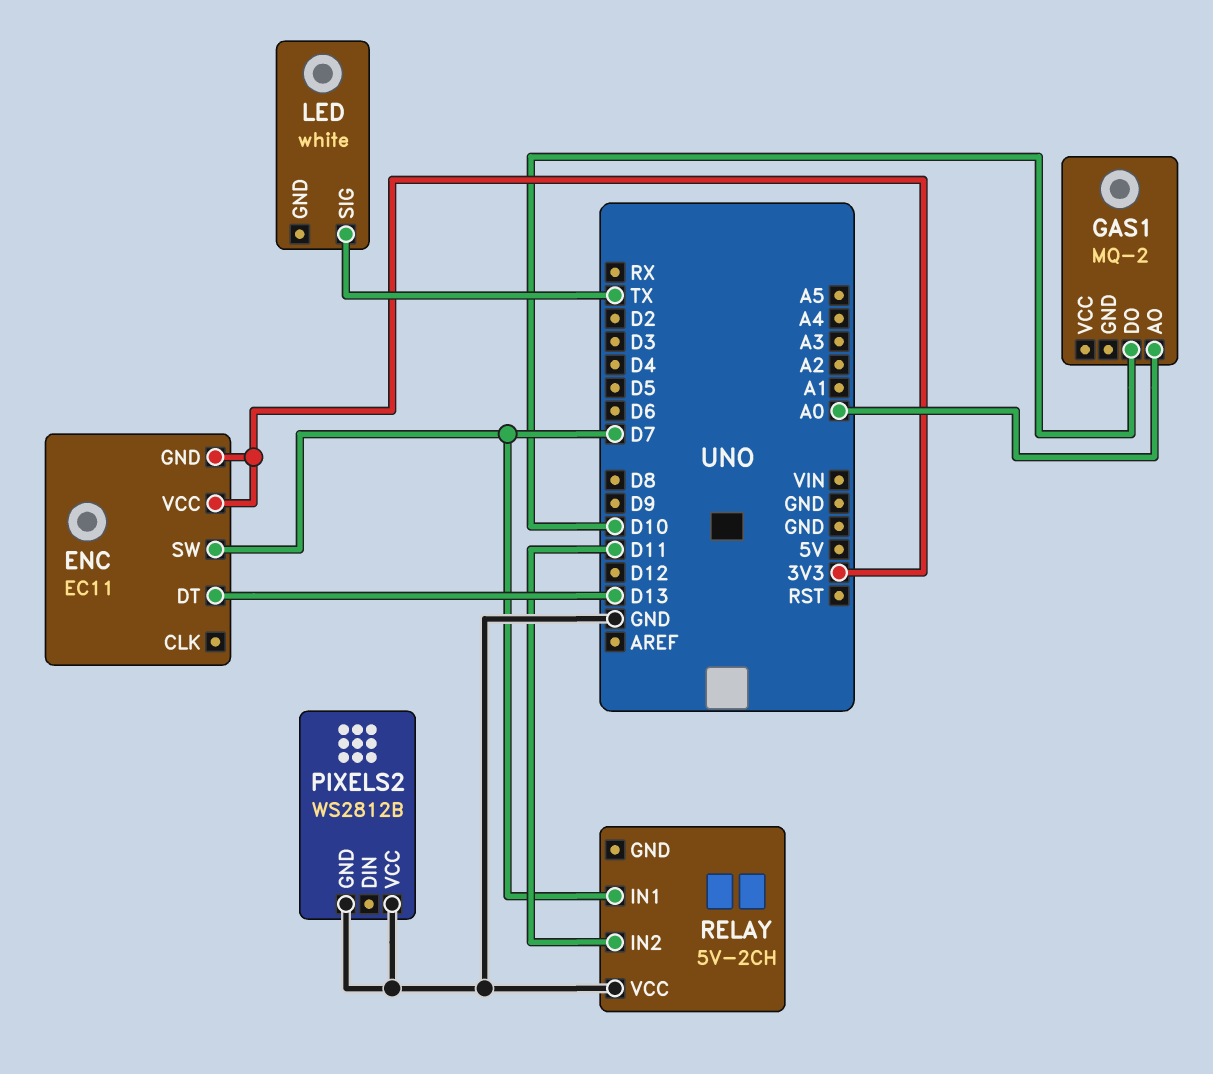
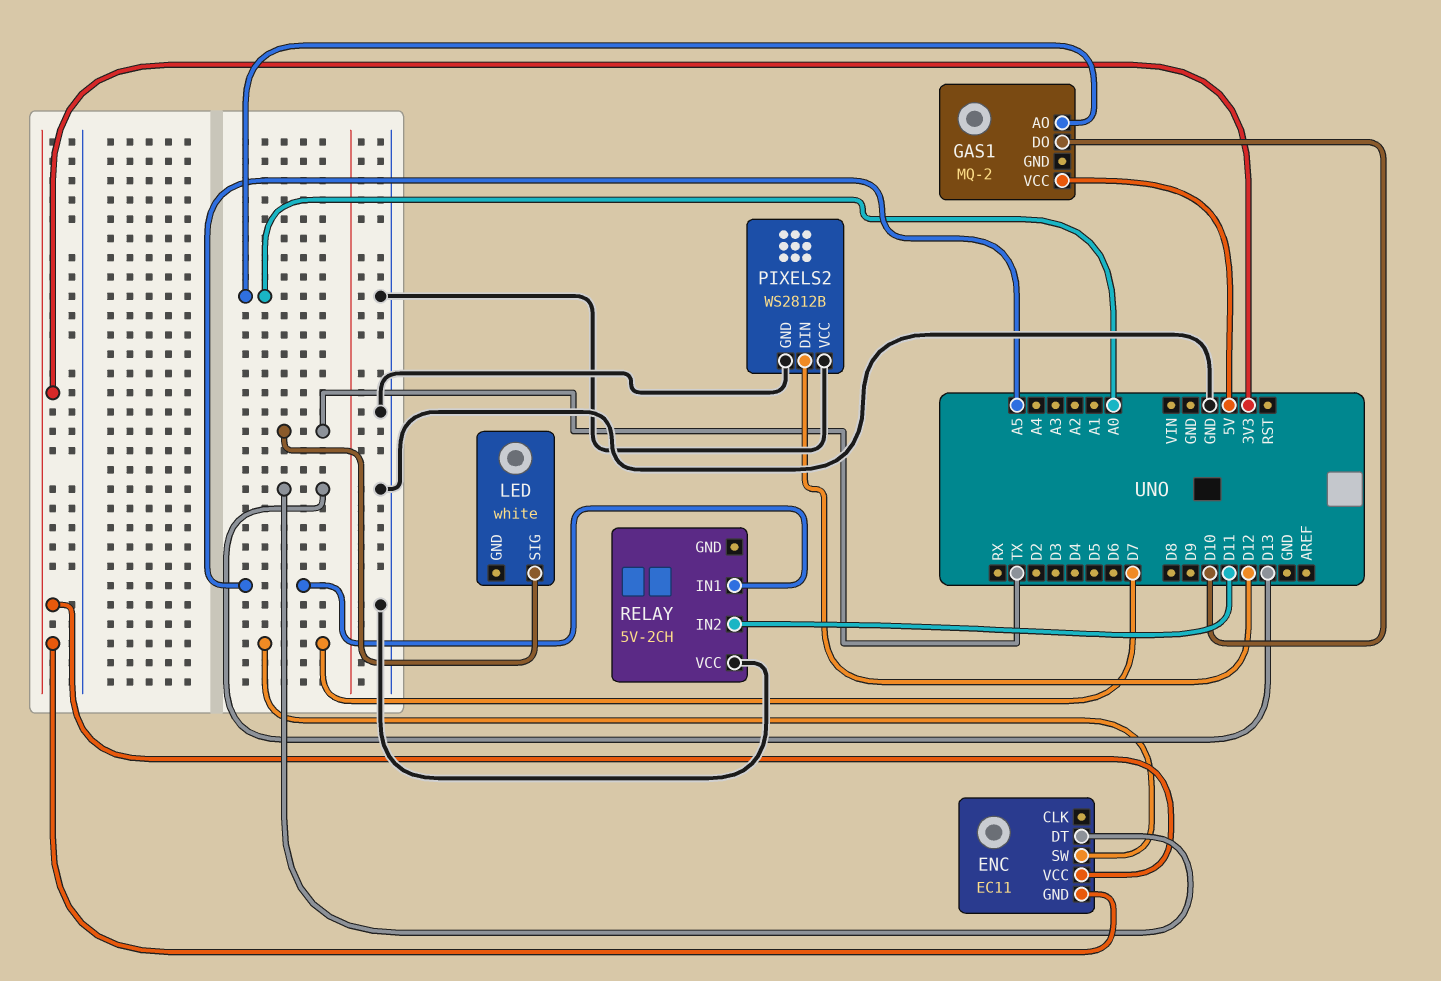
GAS1 pin VCC: none -> 5V
PIXELS2 pin DIN: none -> D12
RELAY pin IN1: D7 -> A5

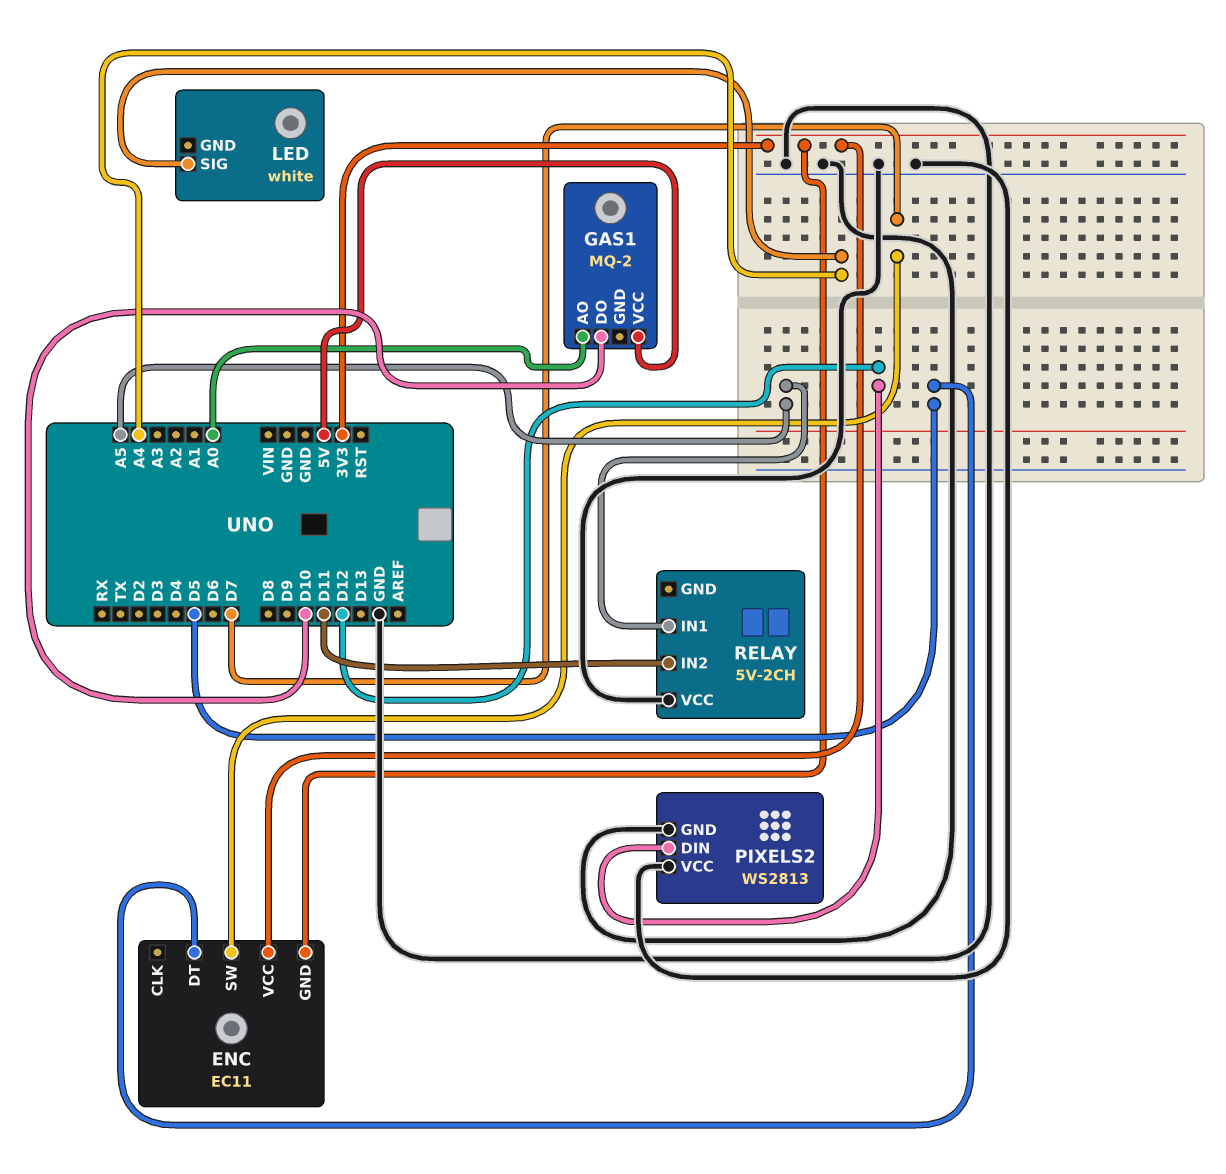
ENC pin DT: D13 -> D5
LED pin SIG: TX -> A4
PIXELS2: WS2812B -> WS2813

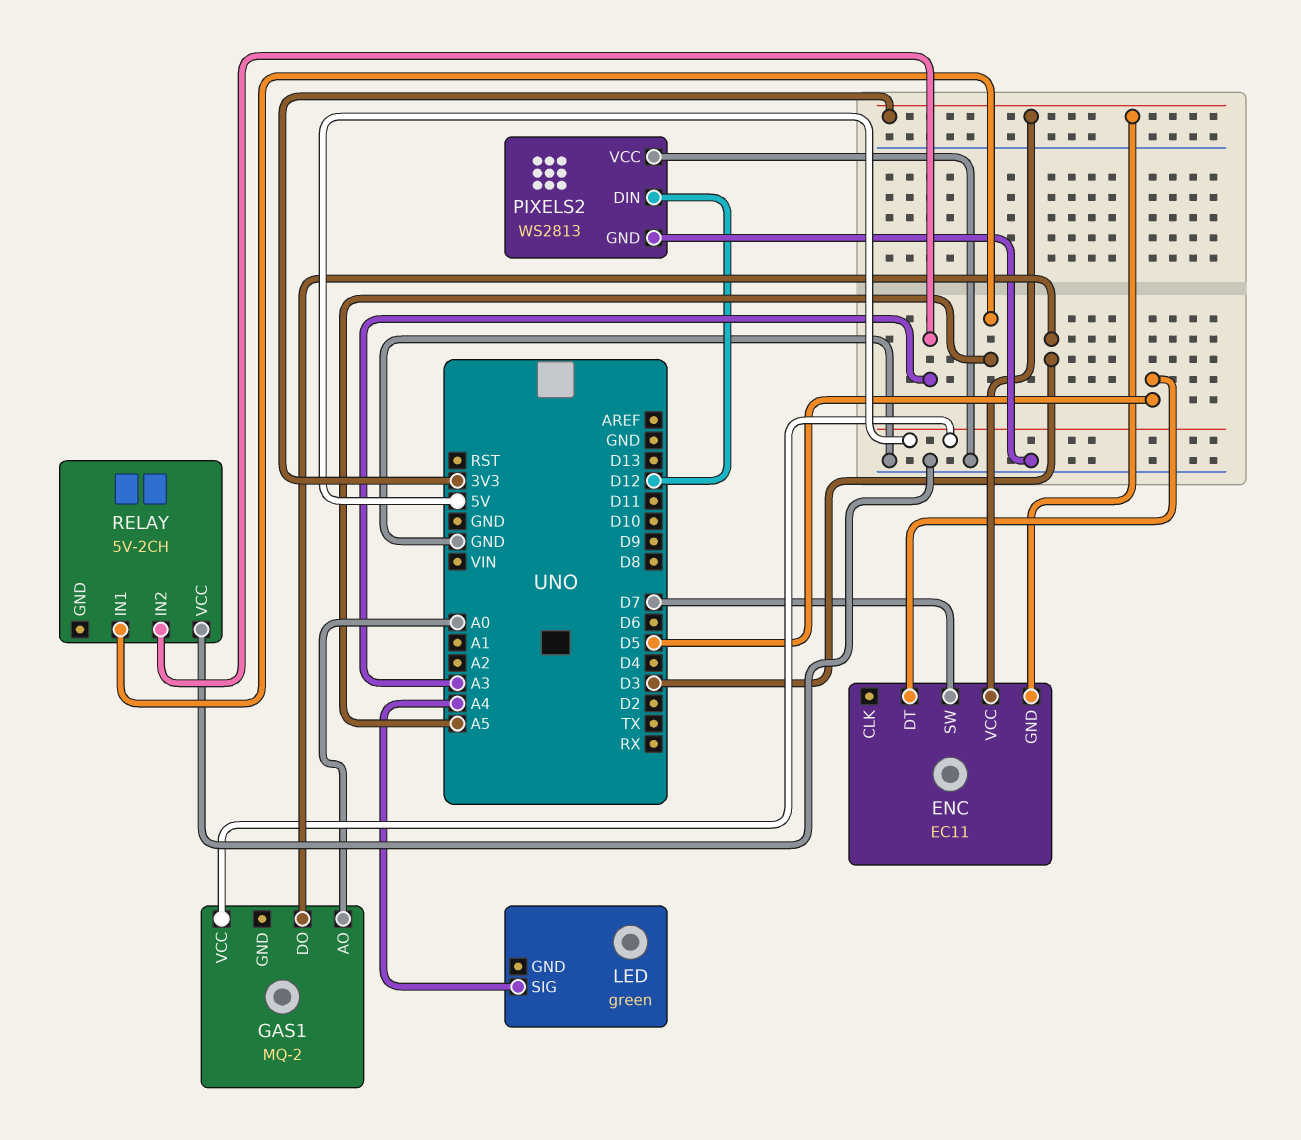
GAS1 pin DO: D10 -> D3
LED: white -> green
RELAY pin IN2: D11 -> A3

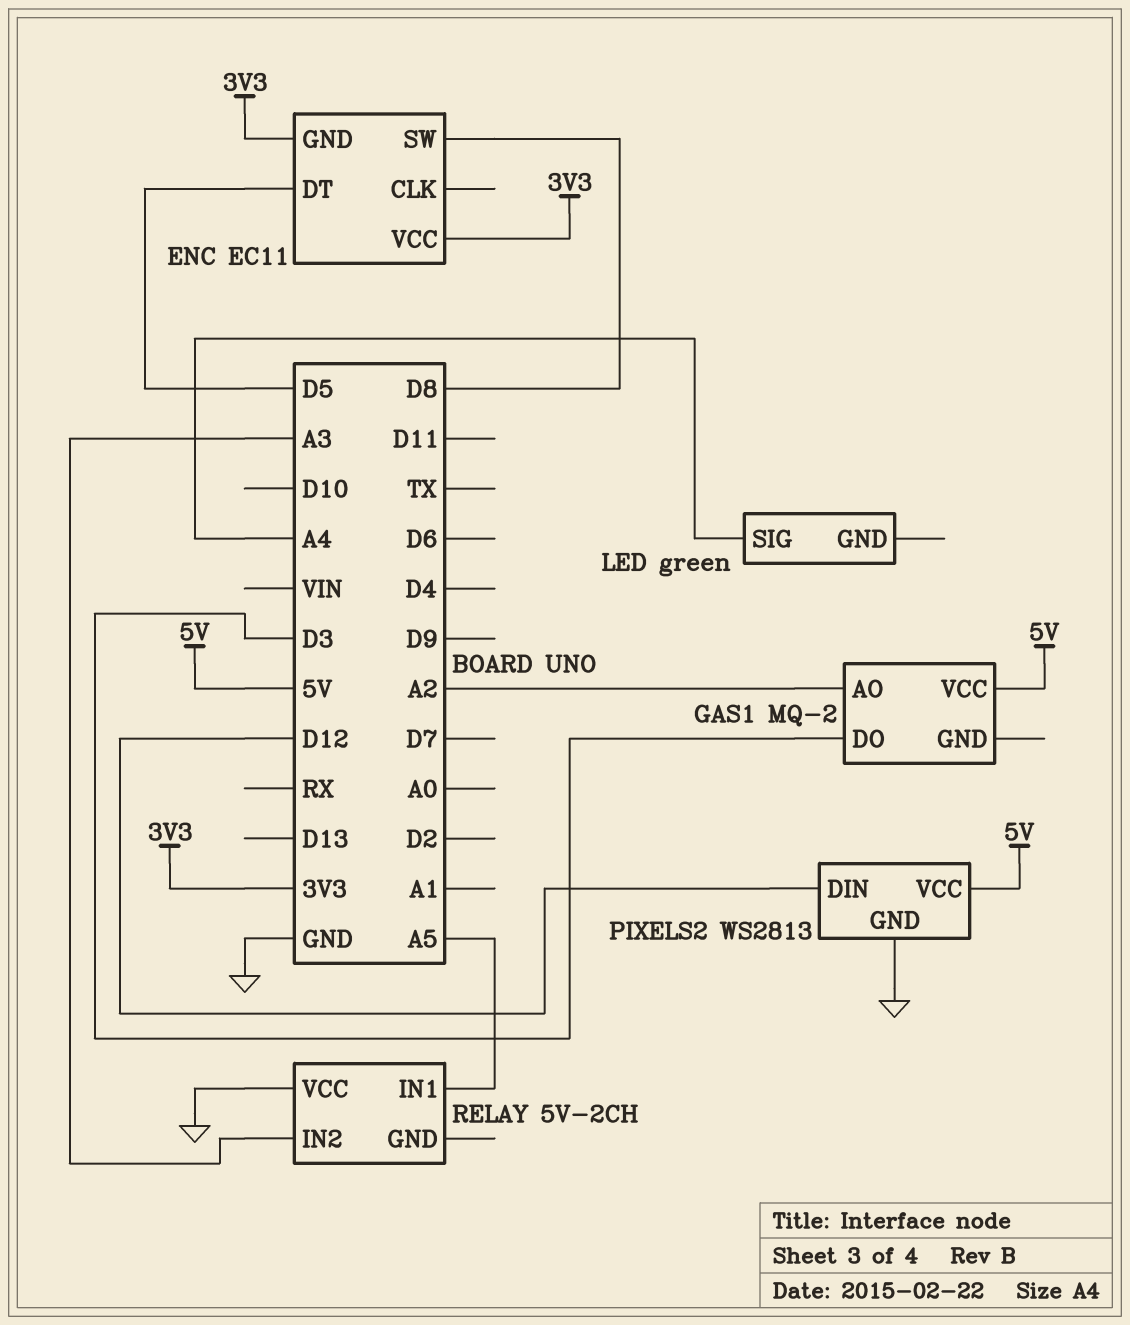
ENC pin SW: D7 -> D8
GAS1 pin AO: A0 -> A2
PIXELS2 pin VCC: GND -> 5V

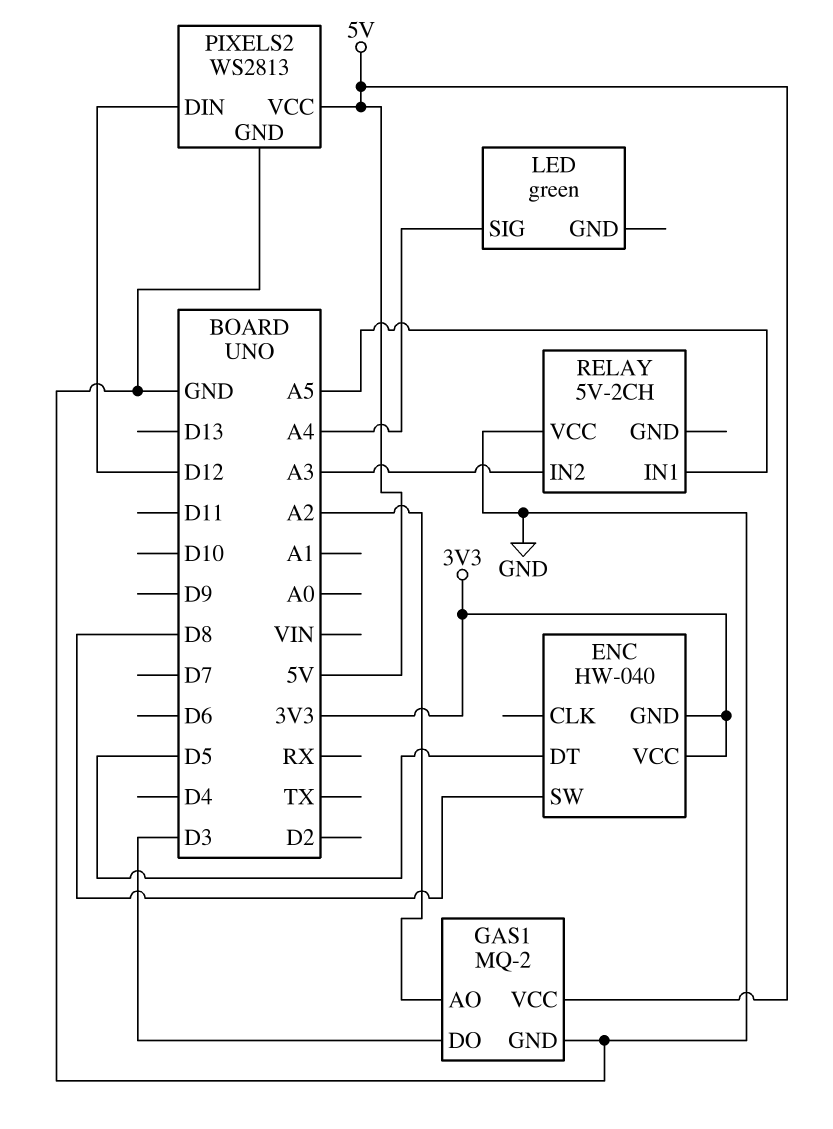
ENC: EC11 -> HW-040
GAS1 pin GND: none -> GND

